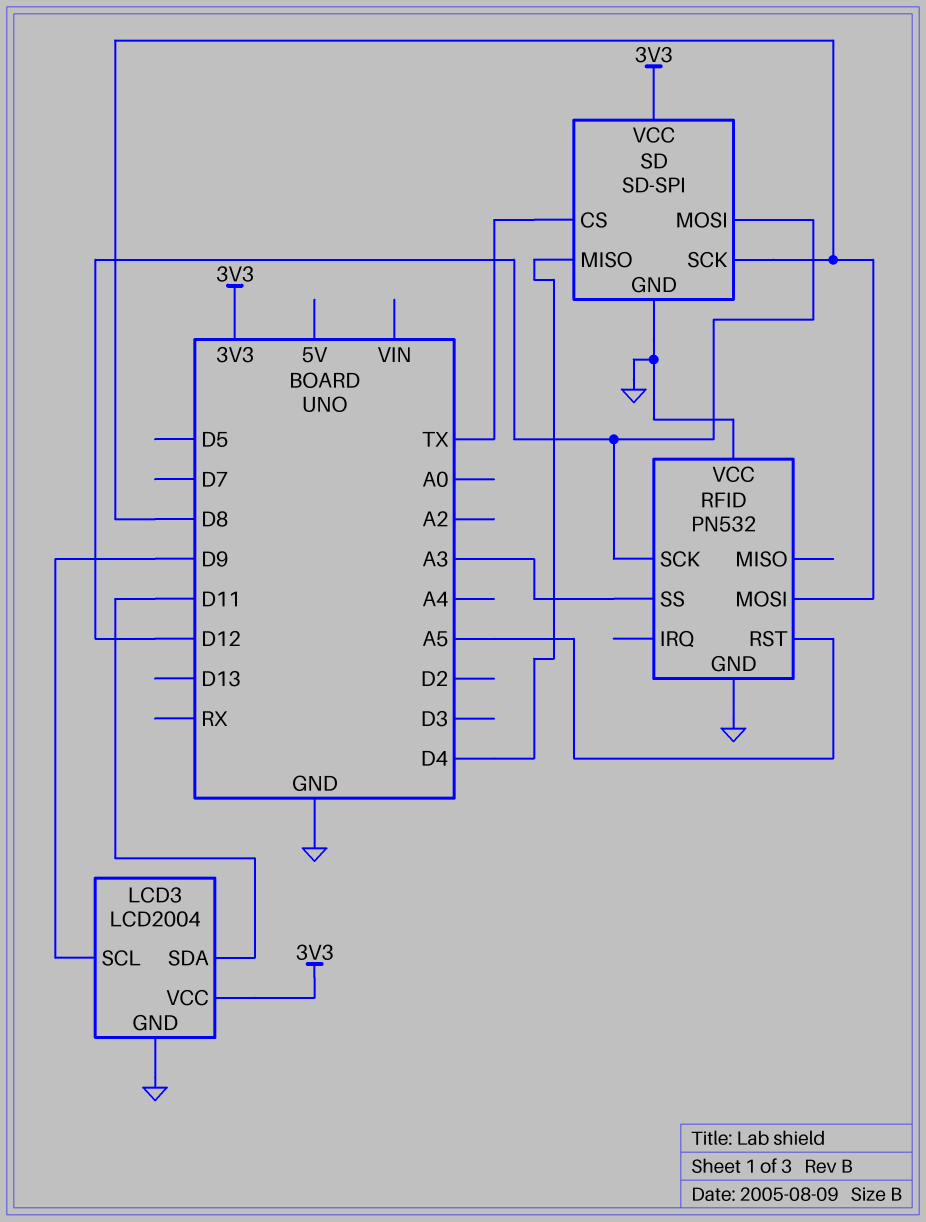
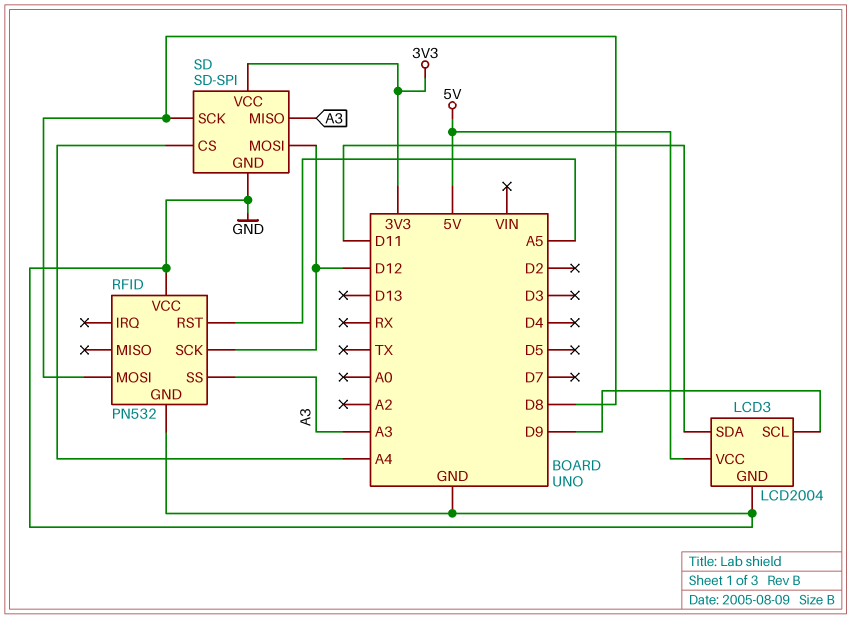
LCD3 pin VCC: 3V3 -> 5V
SD pin CS: TX -> A4
SD pin MISO: D4 -> A3

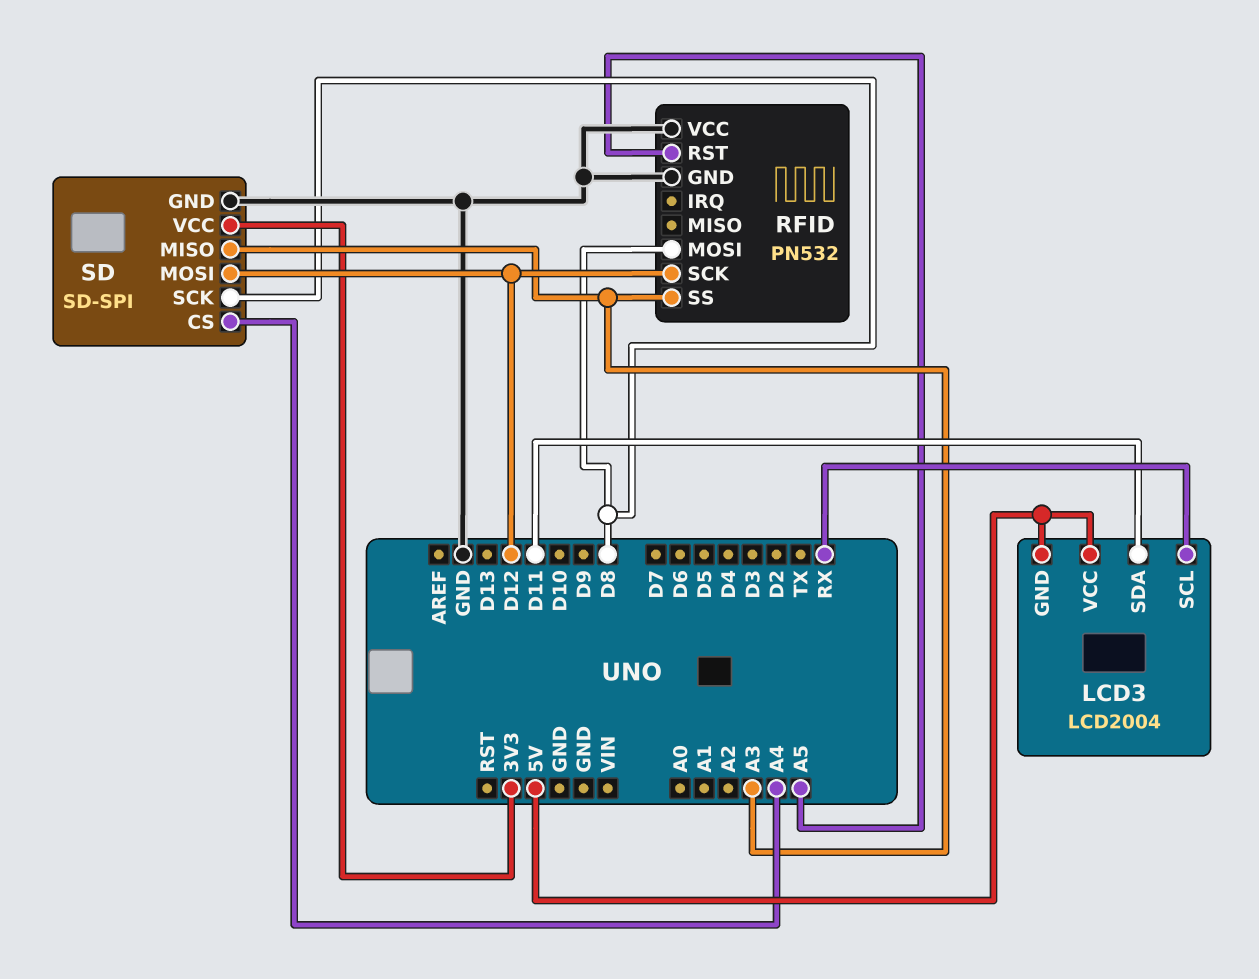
LCD3 pin GND: GND -> 5V
LCD3 pin SCL: D9 -> RX

